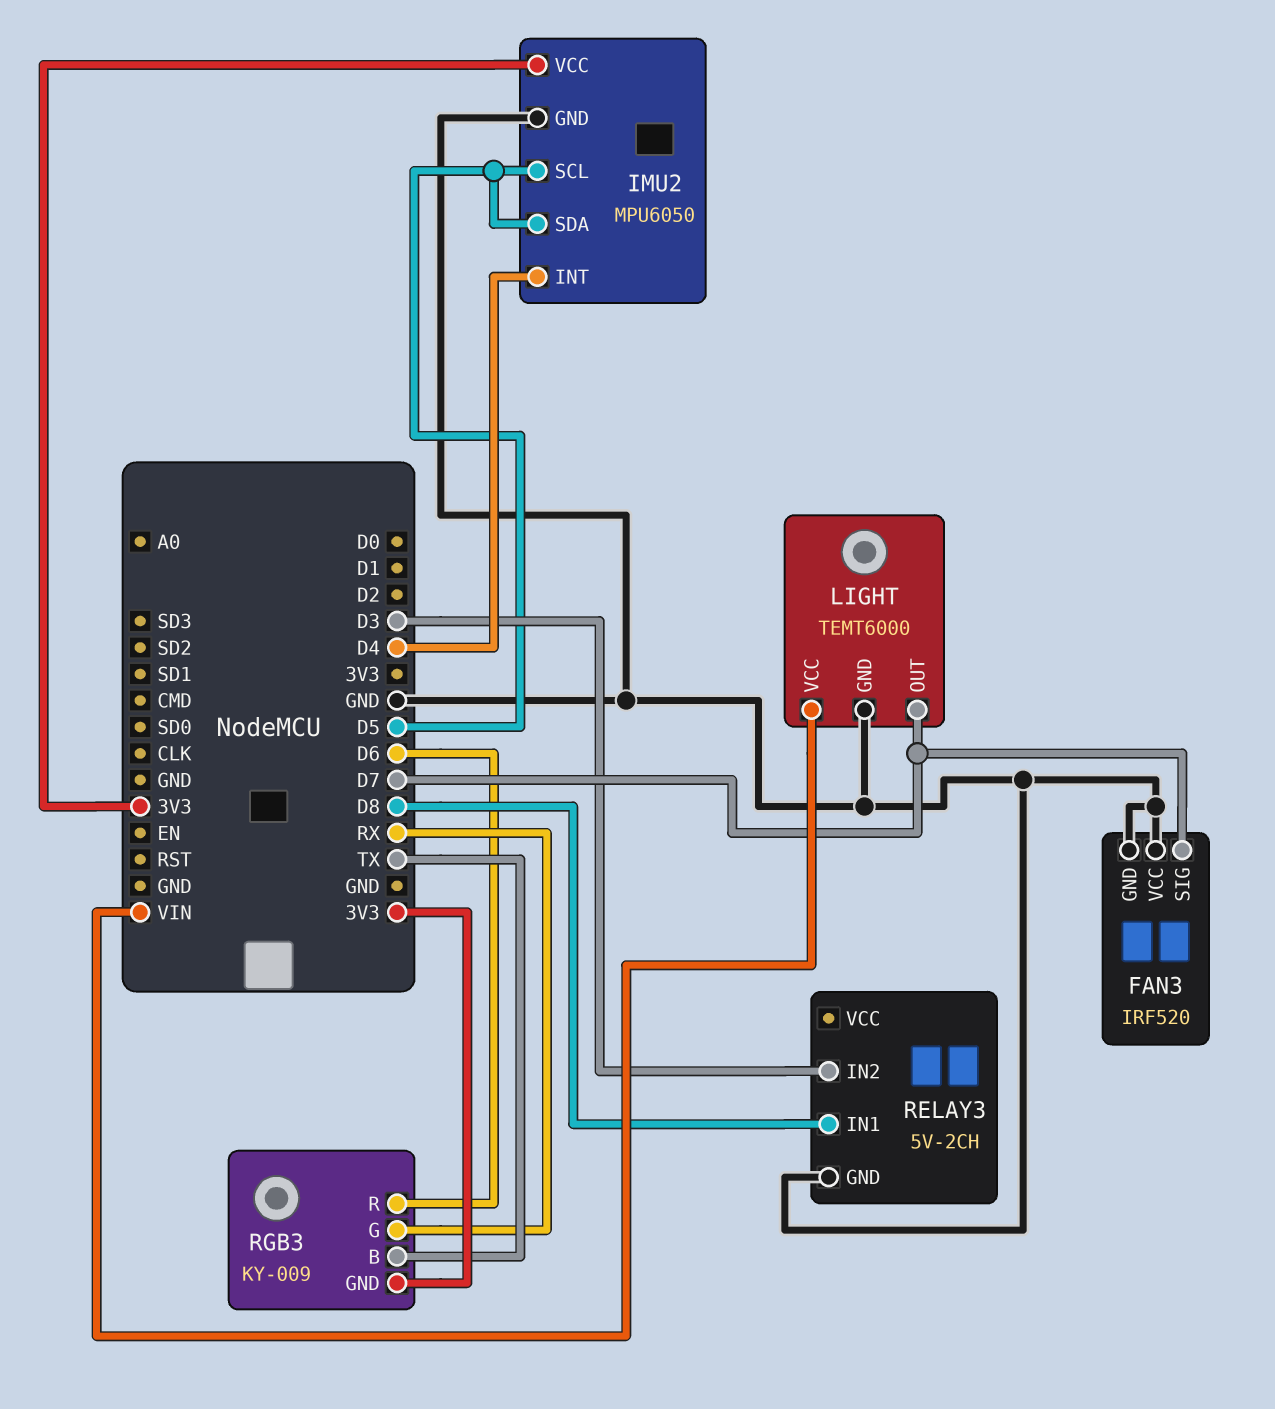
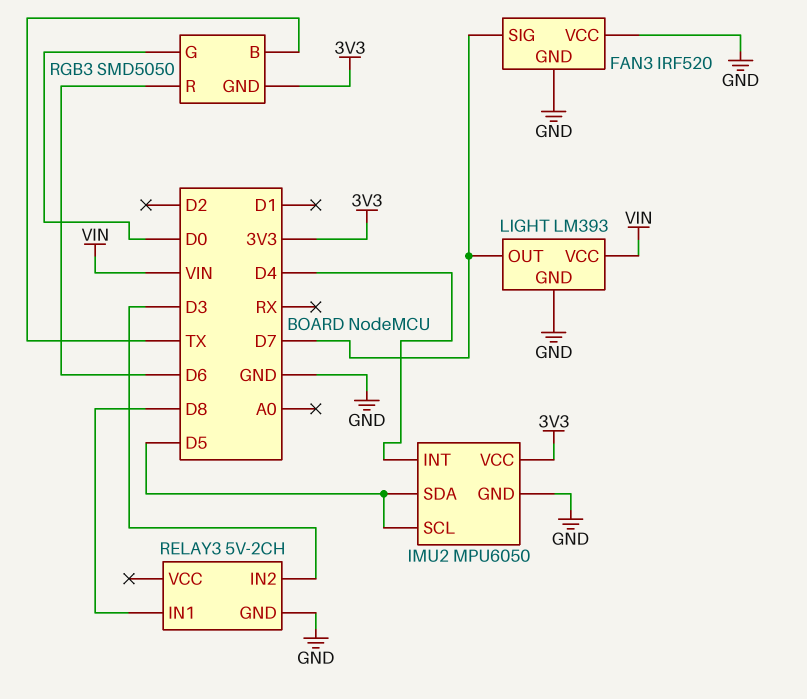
LIGHT: TEMT6000 -> LM393
RGB3: KY-009 -> SMD5050
RGB3 pin G: RX -> D0

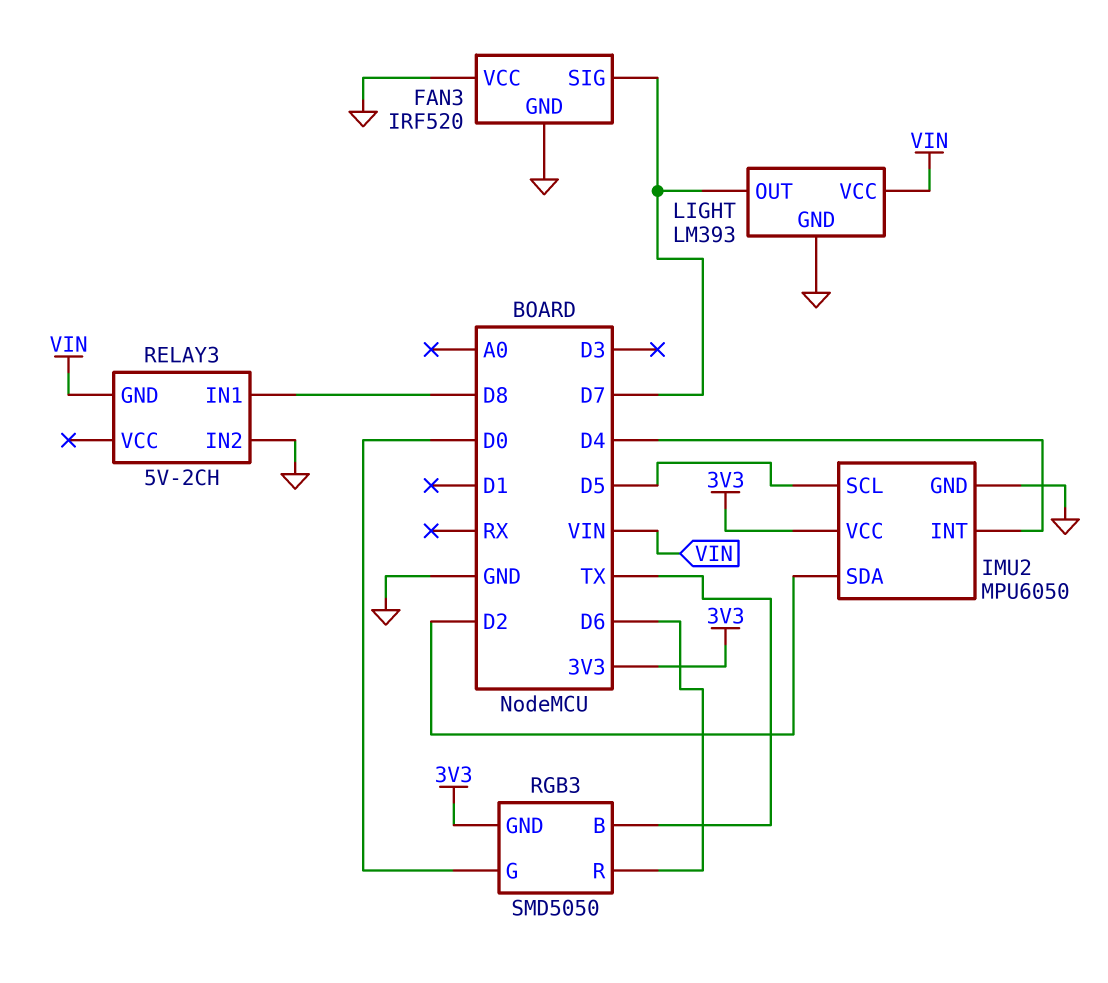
IMU2 pin SDA: D5 -> D2
RELAY3 pin GND: GND -> VIN
RELAY3 pin IN2: D3 -> GND

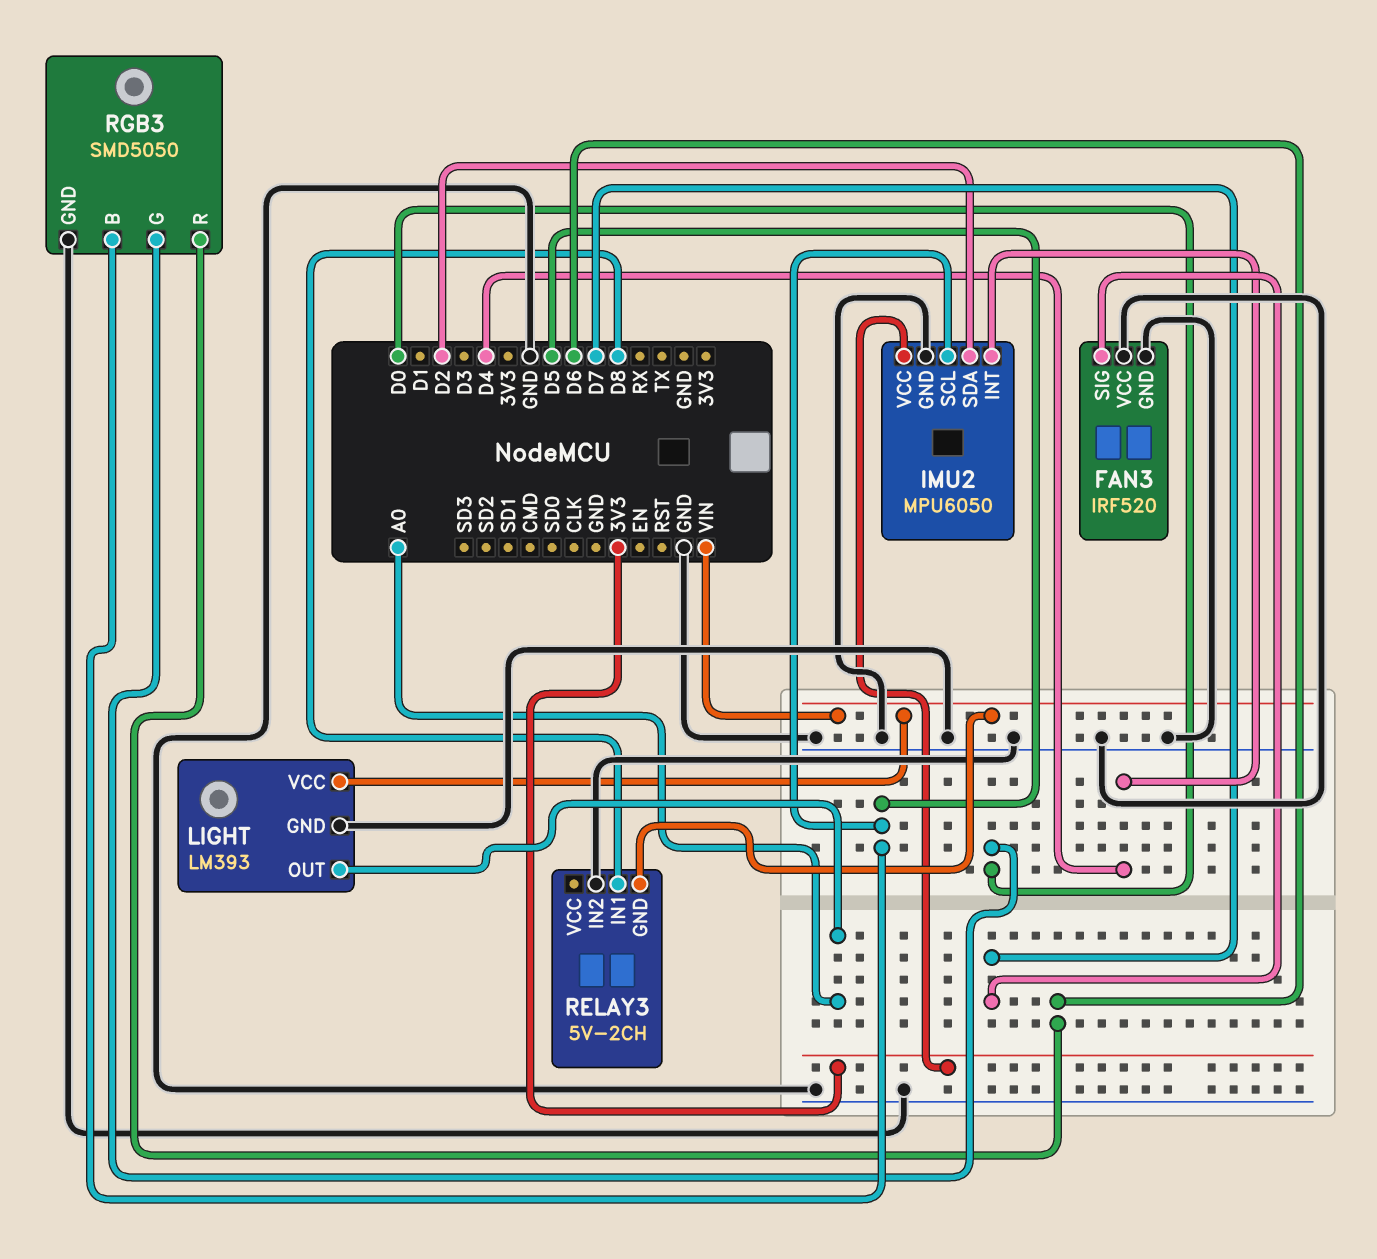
LIGHT pin OUT: D7 -> A0
RGB3 pin B: TX -> D5
RGB3 pin GND: 3V3 -> GND

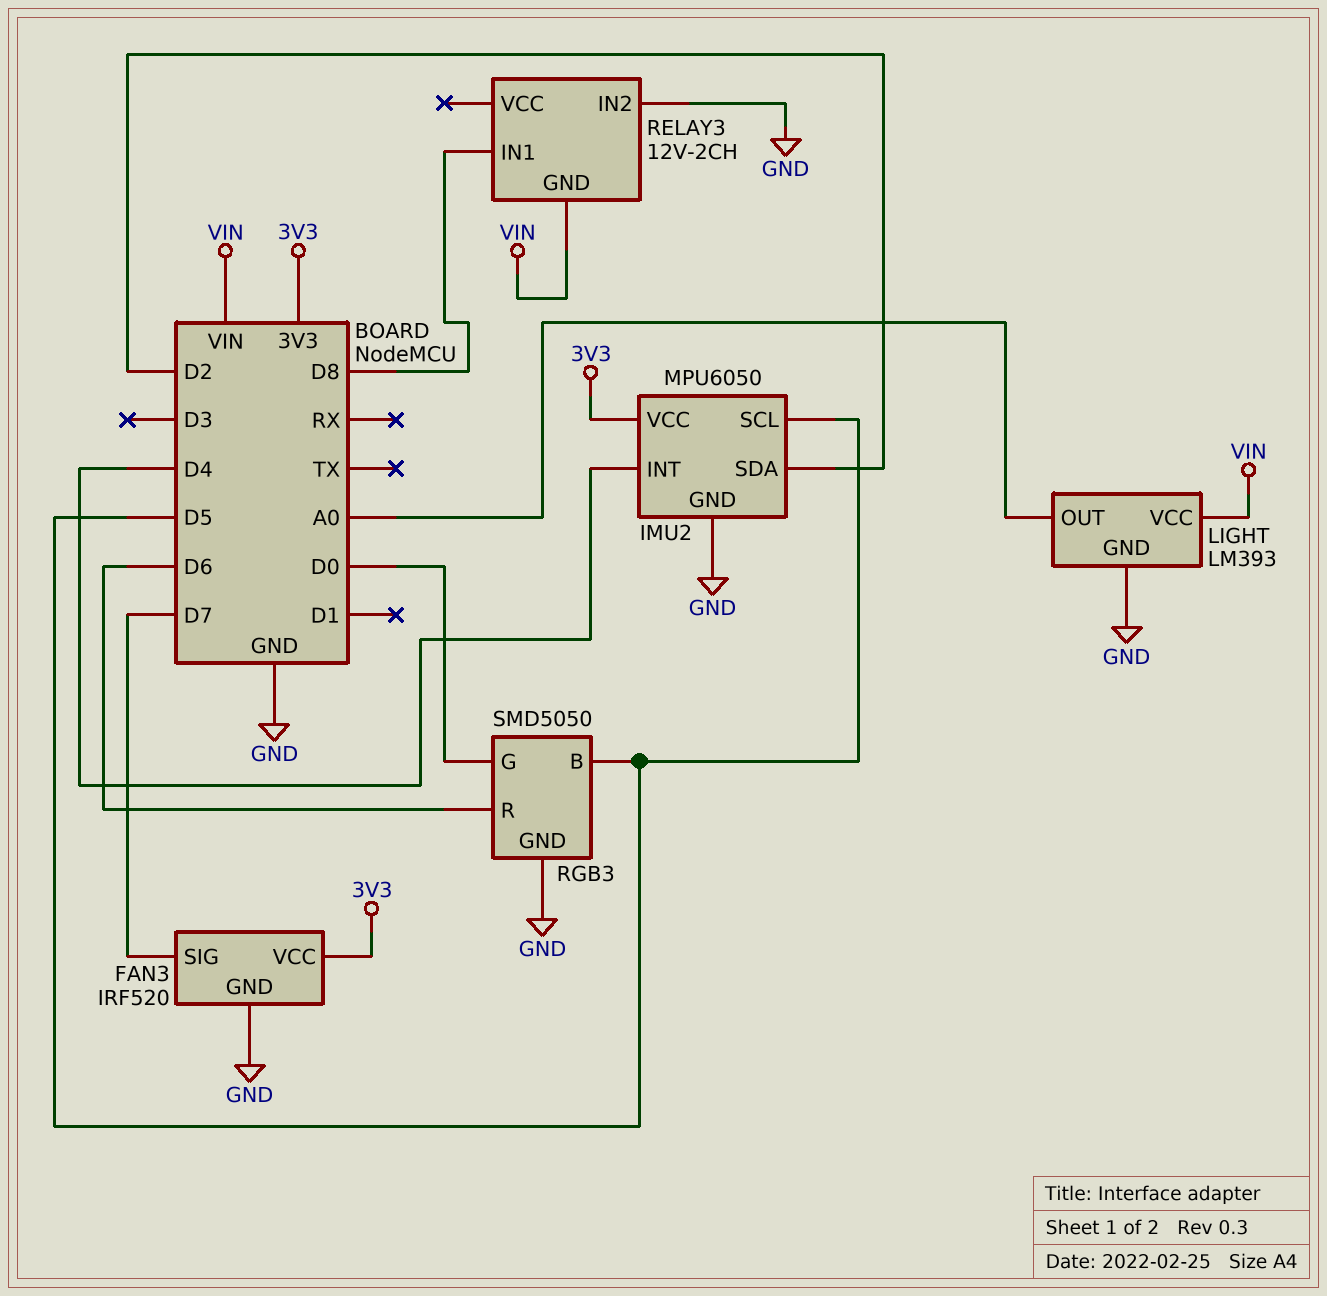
FAN3 pin VCC: GND -> 3V3
RELAY3: 5V-2CH -> 12V-2CH

